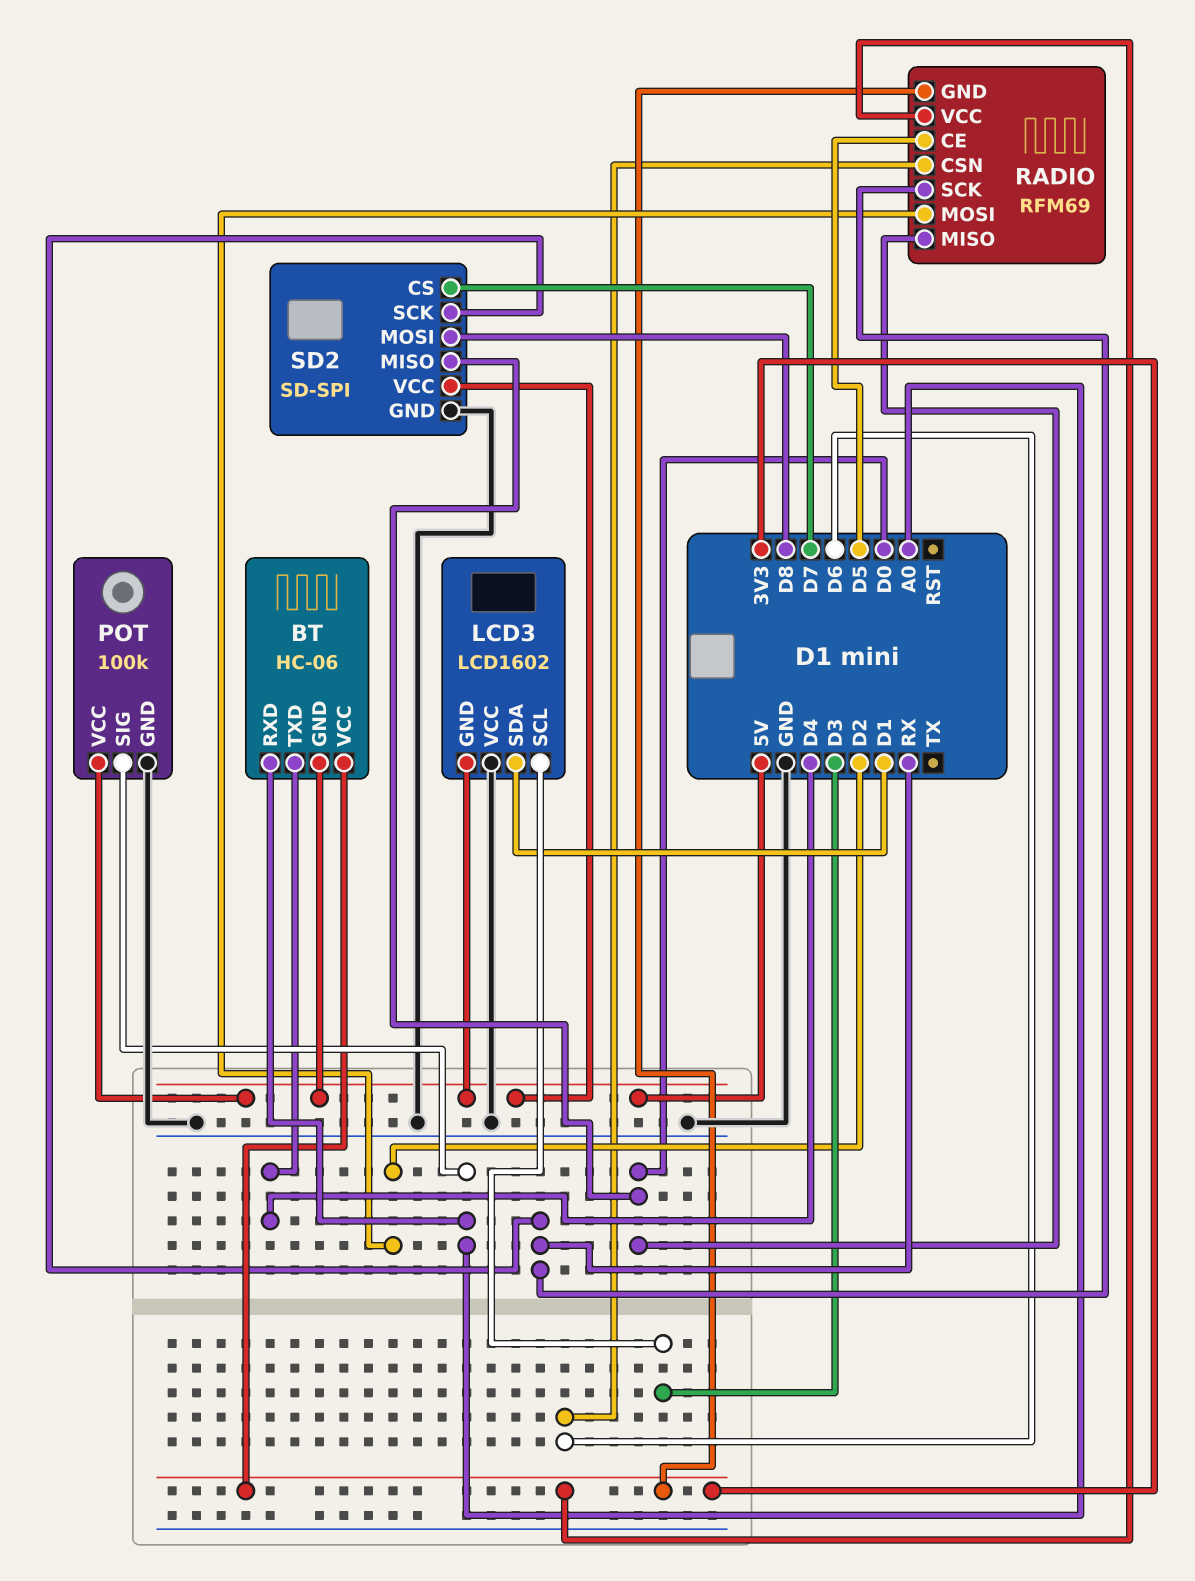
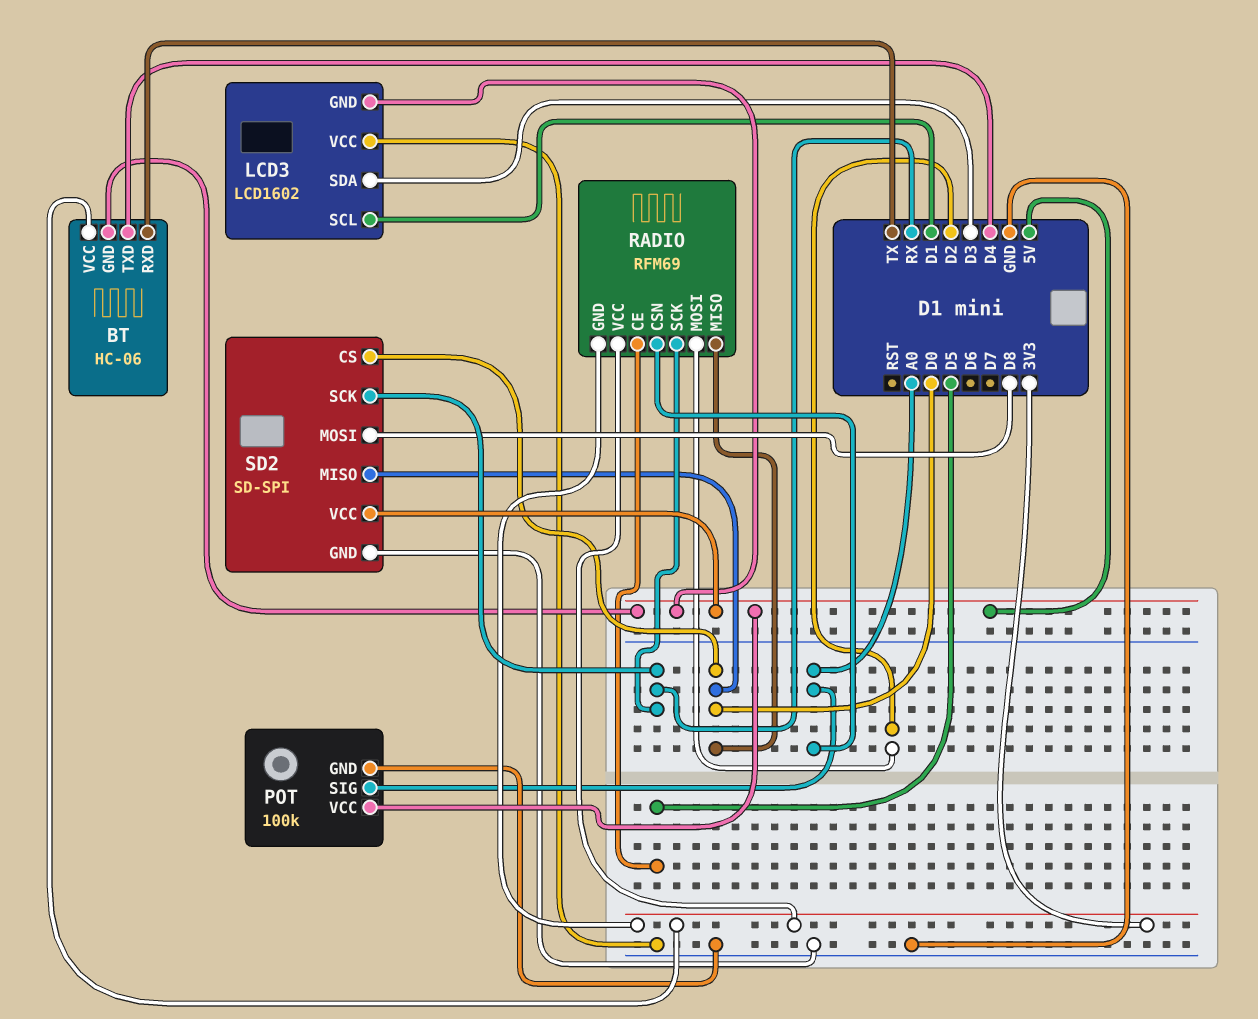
BT pin RXD: A0 -> TX
LCD3 pin SCL: D3 -> D1
LCD3 pin SDA: D1 -> D3
RADIO pin CSN: D6 -> A0
SD2 pin CS: D7 -> D0

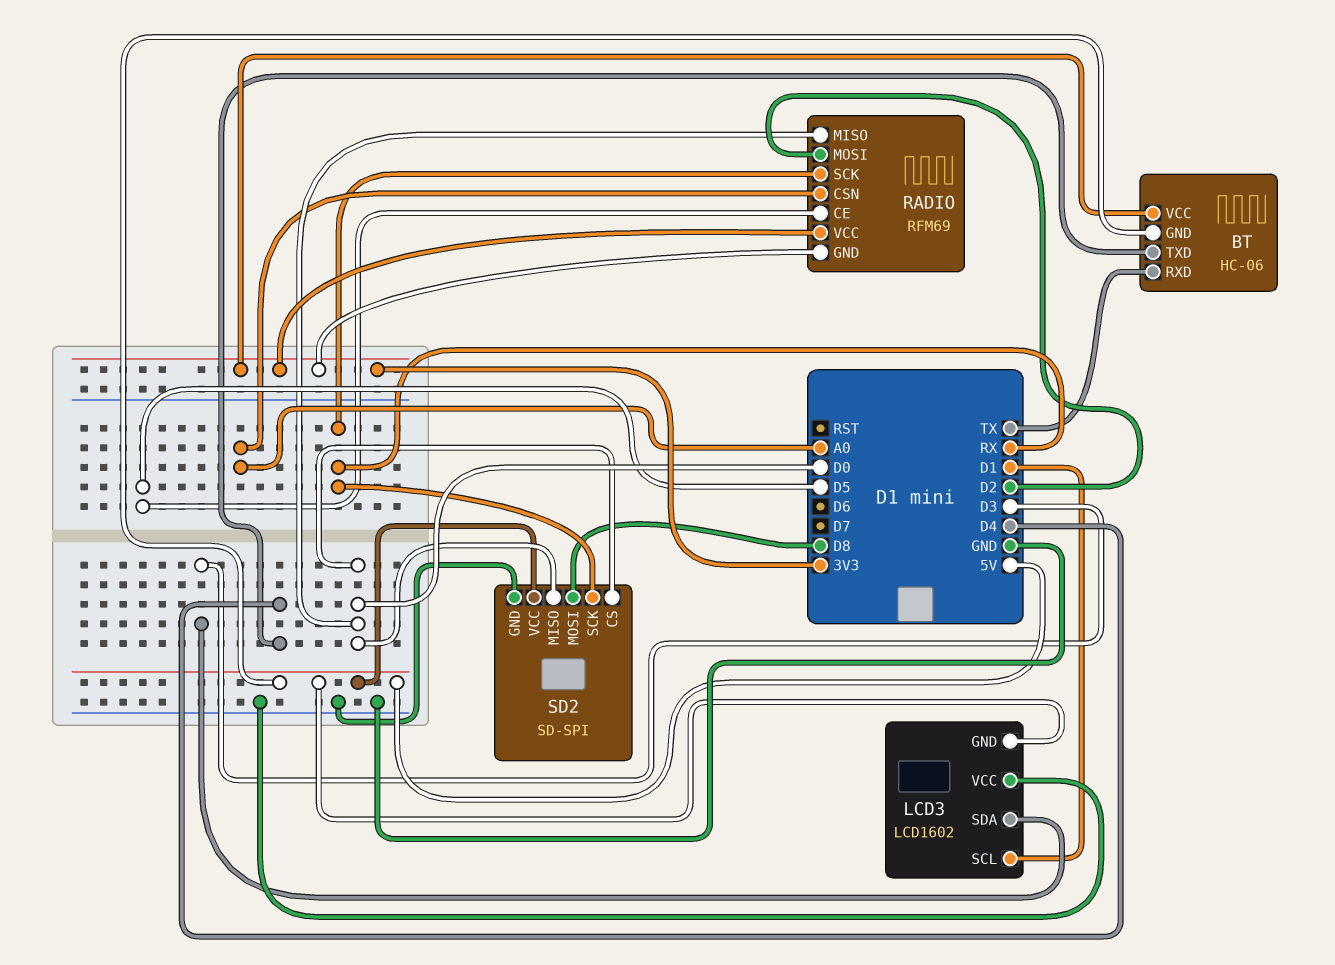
POT: 100k -> none
POT pin GND: GND -> none
POT pin SIG: A0 -> none
POT pin VCC: 5V -> none

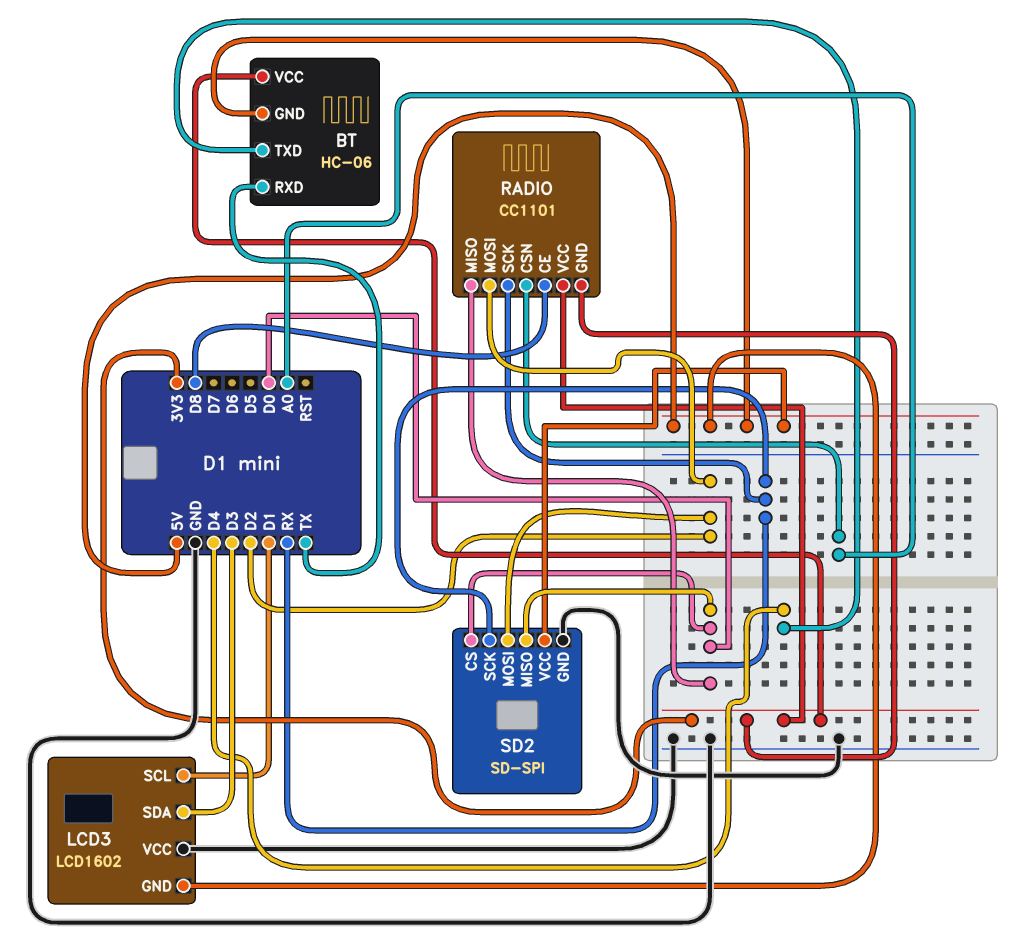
RADIO: RFM69 -> CC1101
RADIO pin CE: D5 -> D8
SD2 pin MOSI: D8 -> D2

